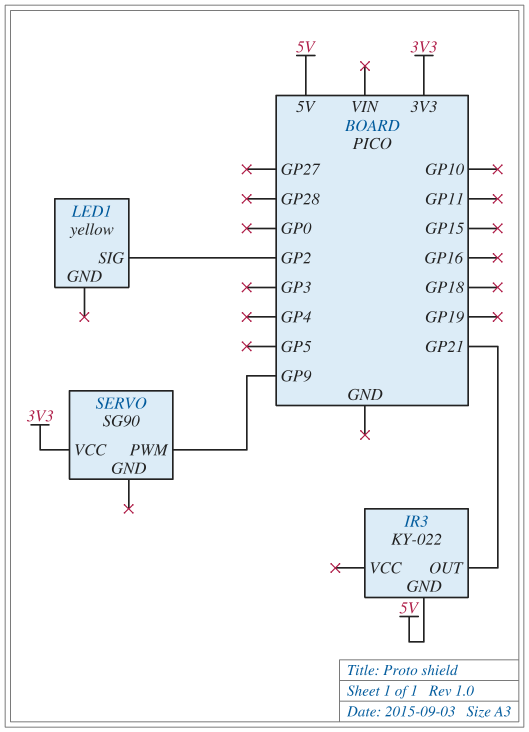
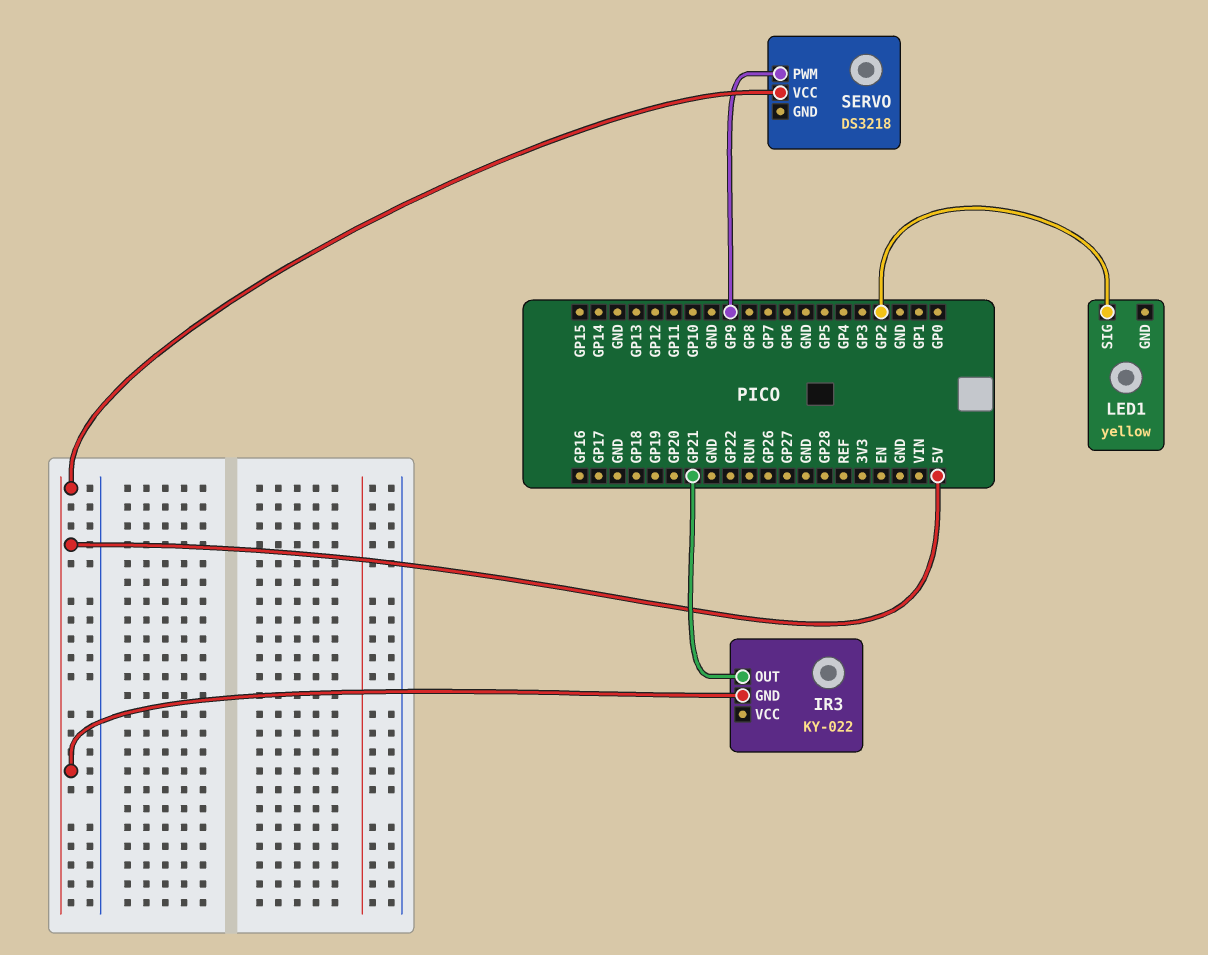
SERVO: SG90 -> DS3218
SERVO pin VCC: 3V3 -> 5V

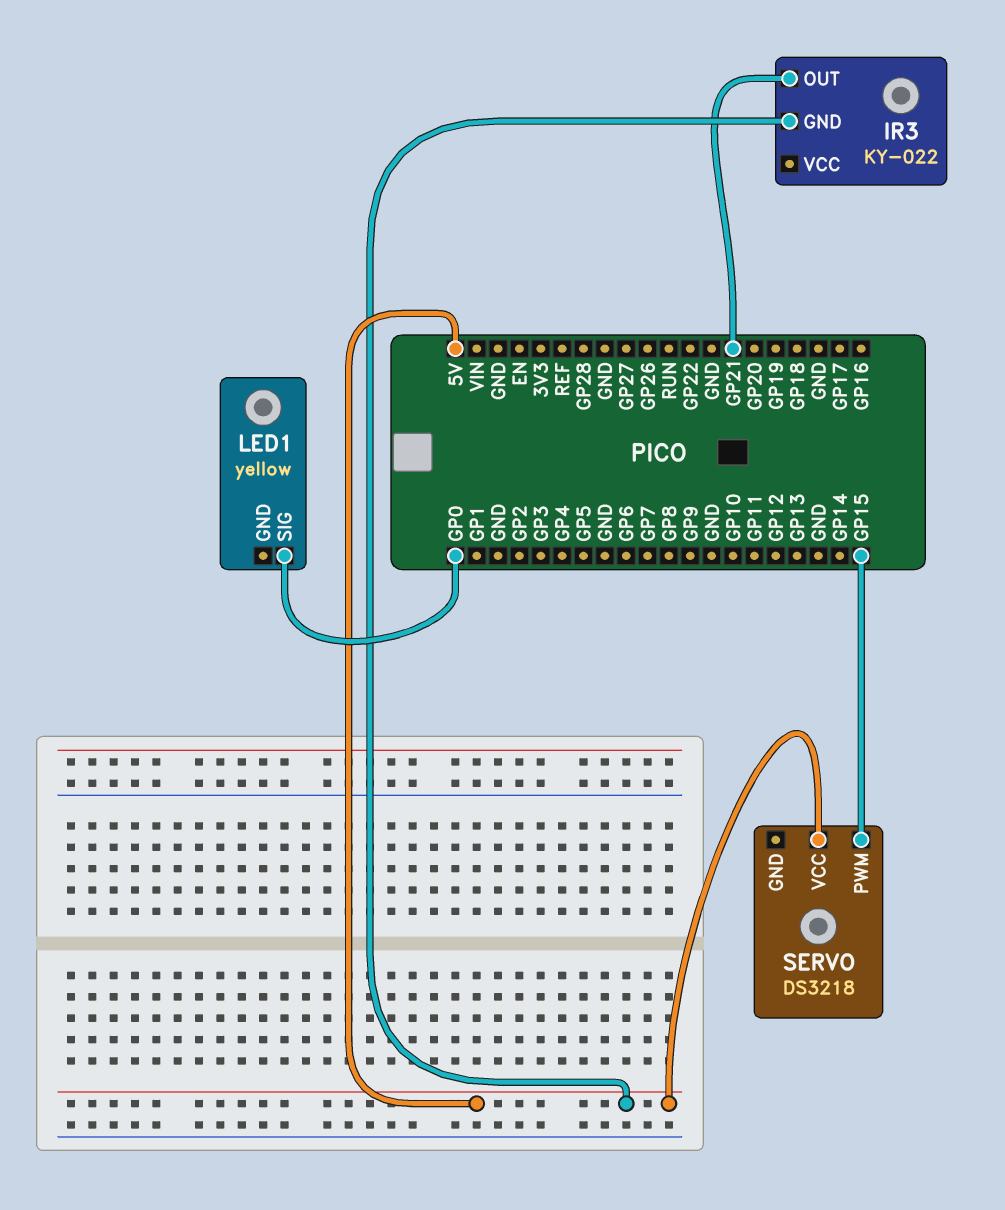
LED1 pin SIG: GP2 -> GP0
SERVO pin PWM: GP9 -> GP15

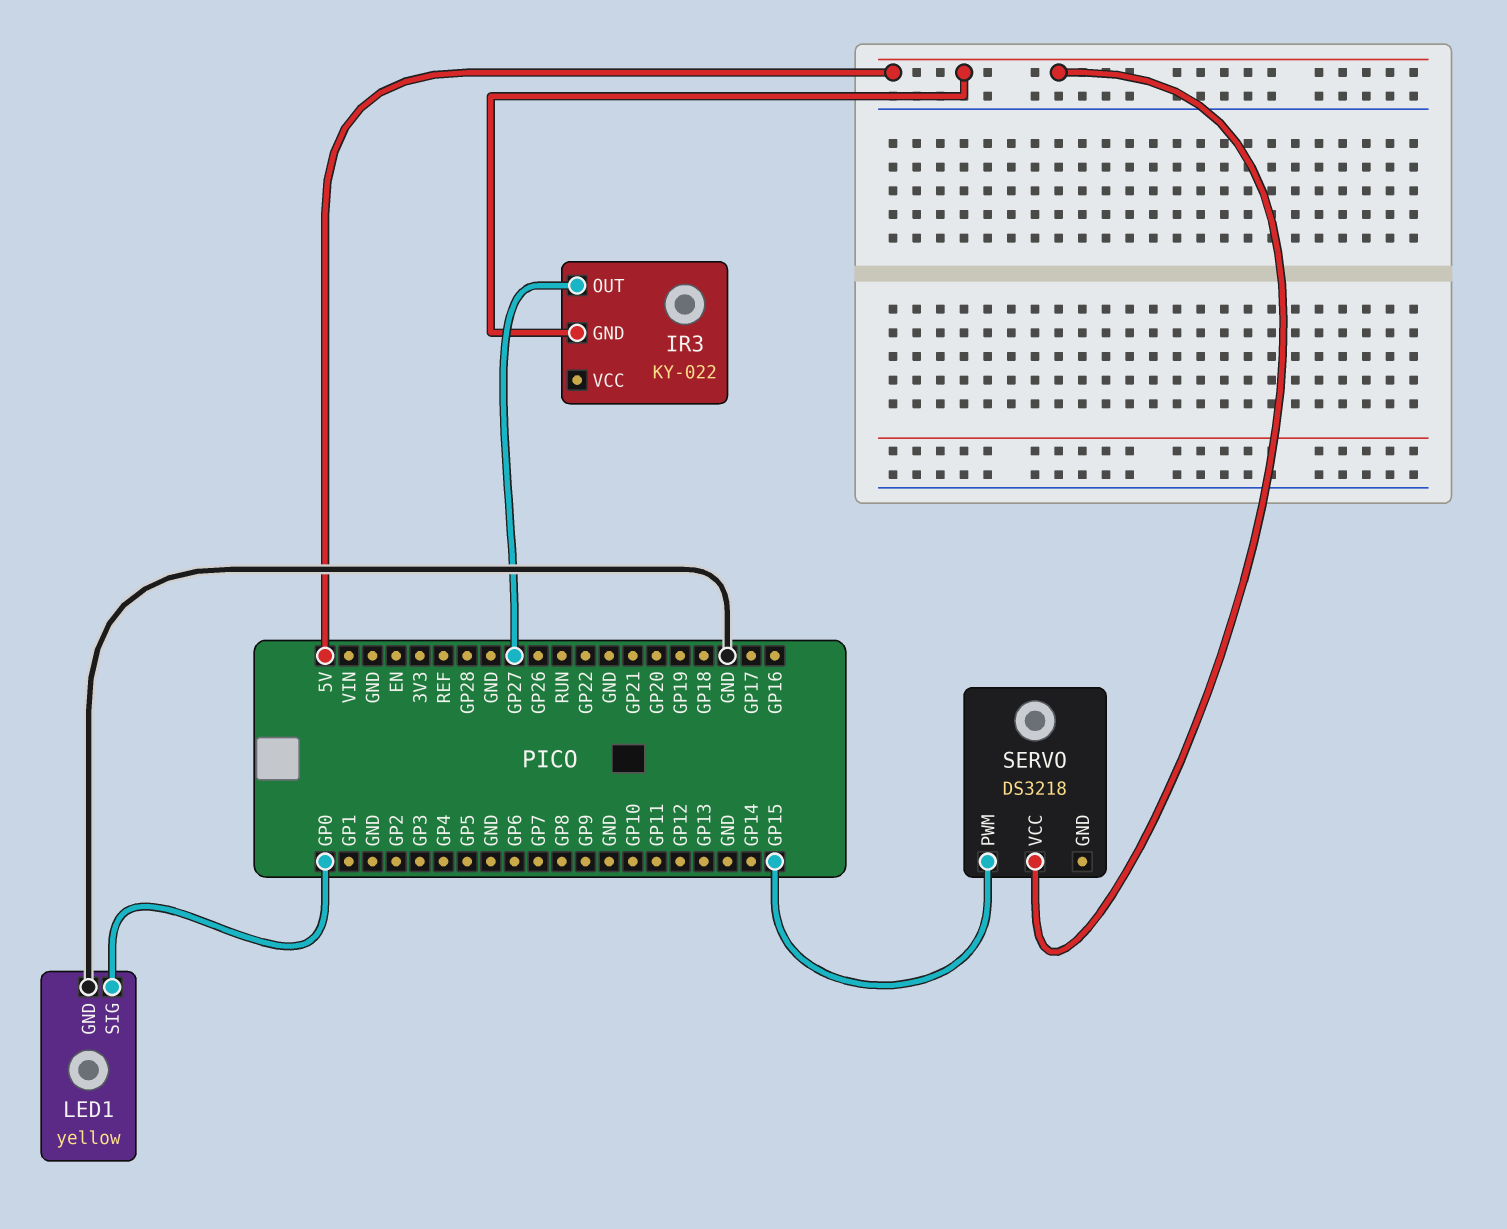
IR3 pin OUT: GP21 -> GP27
LED1 pin GND: none -> GND

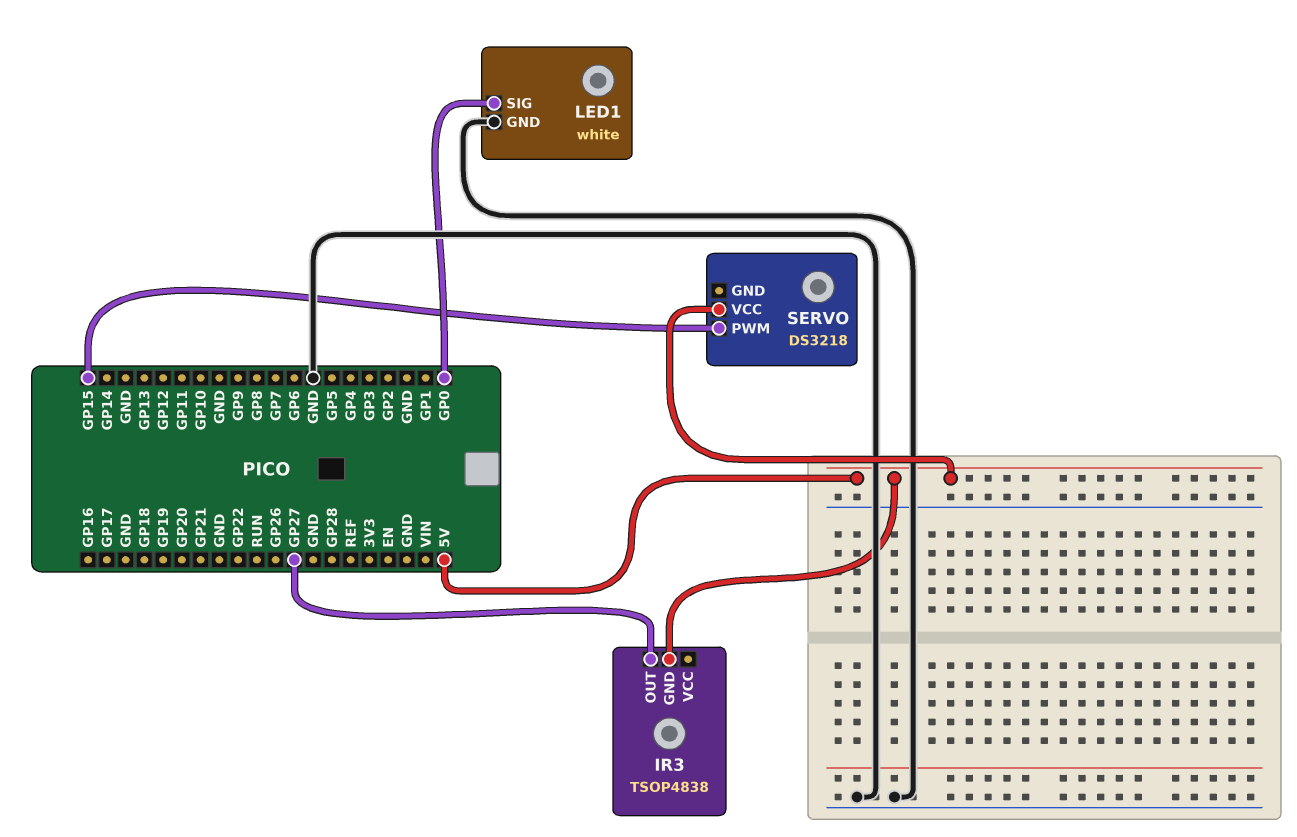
IR3: KY-022 -> TSOP4838
LED1: yellow -> white

